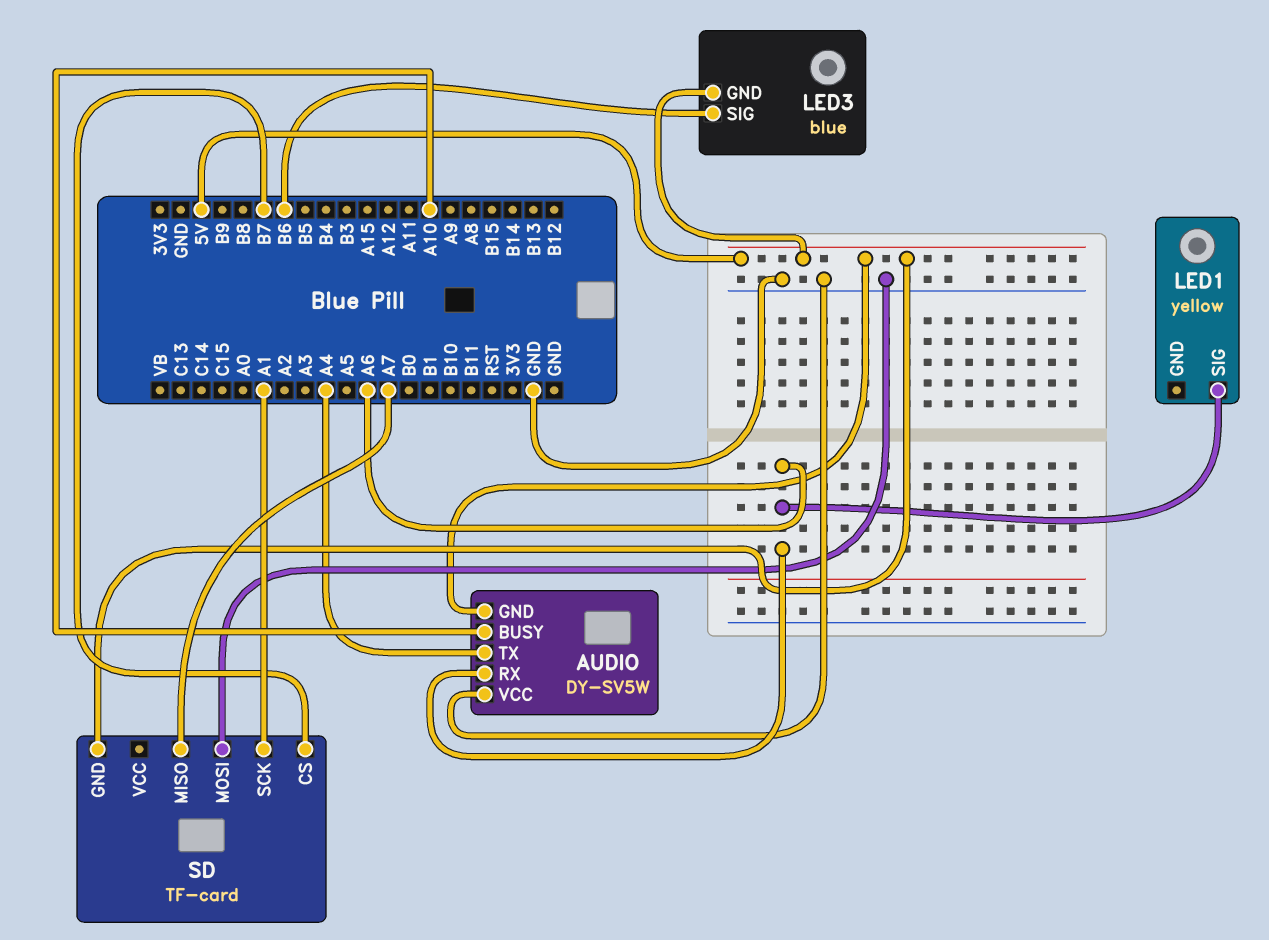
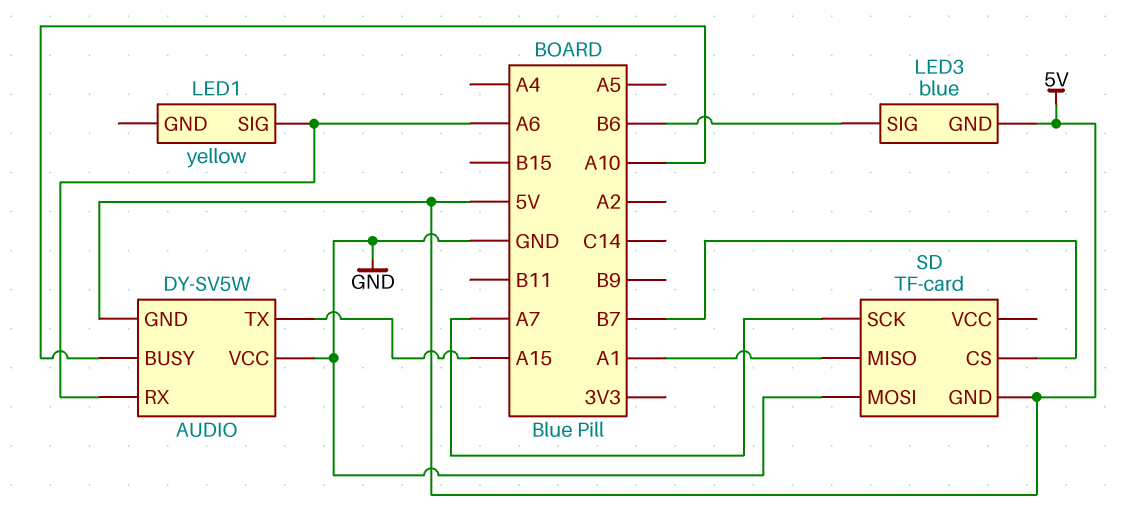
AUDIO pin TX: A4 -> A15
SD pin MISO: A7 -> A1
SD pin SCK: A1 -> A7

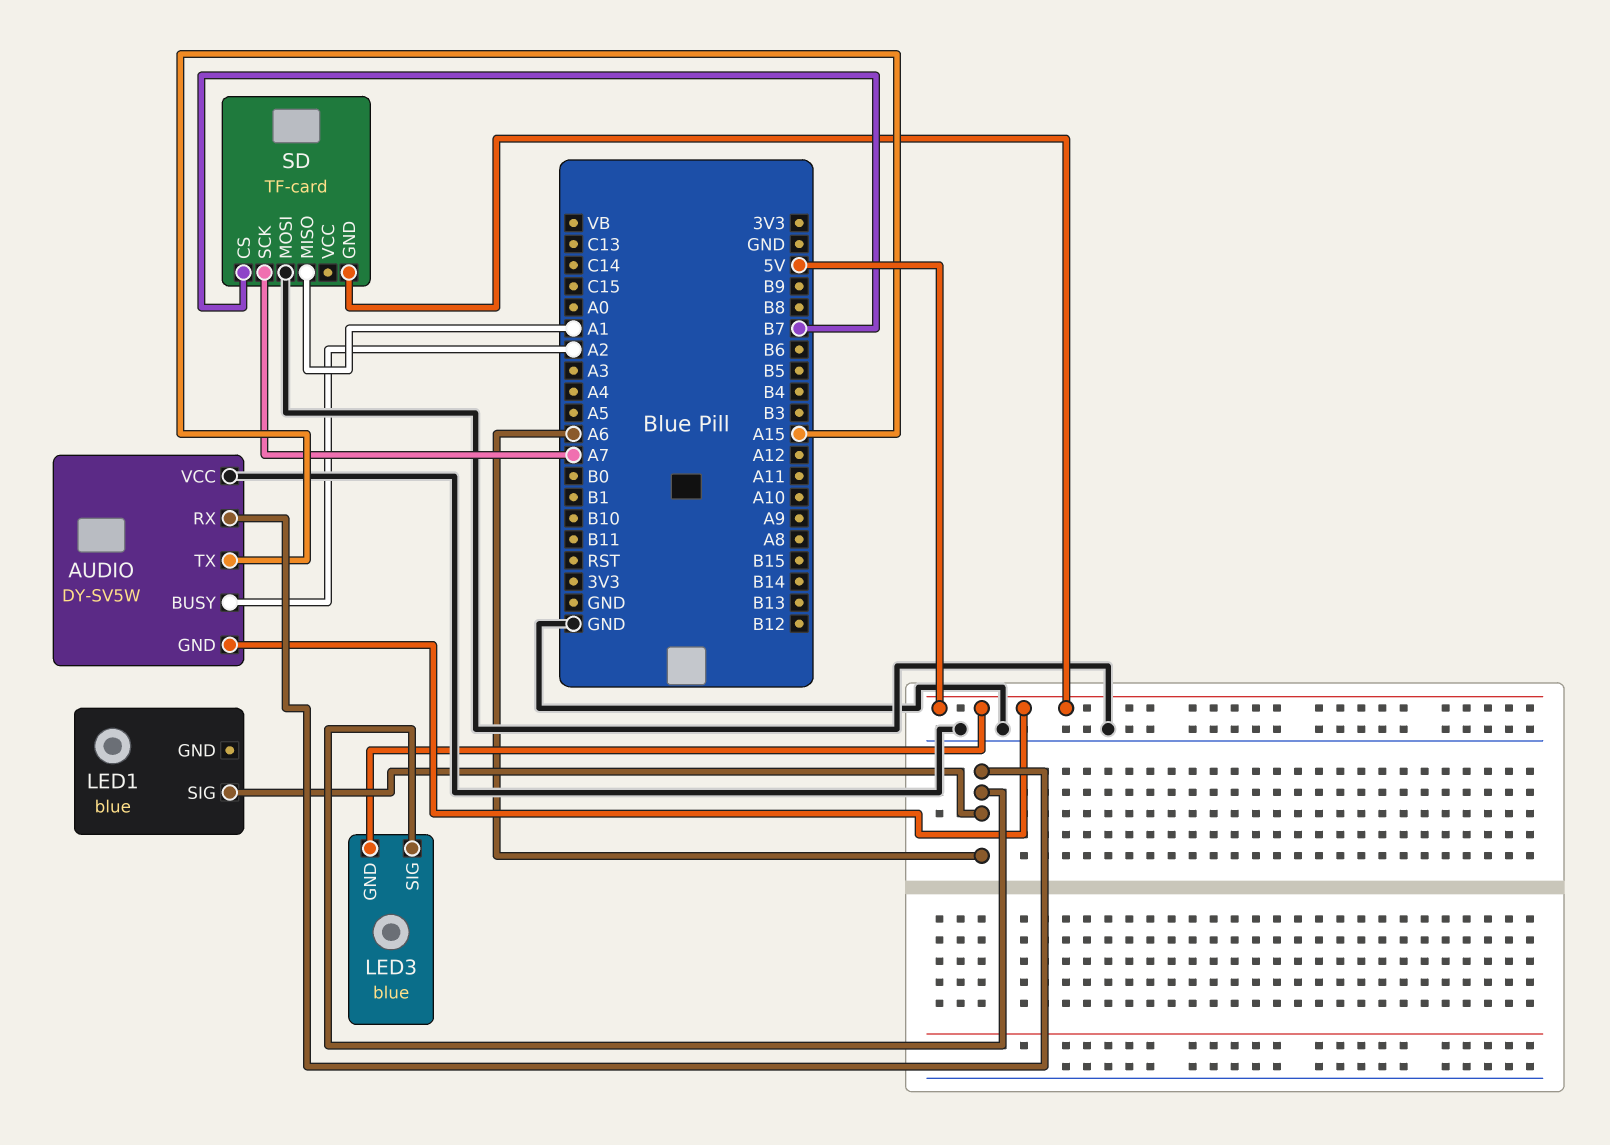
AUDIO pin BUSY: A10 -> A2
LED1: yellow -> blue
LED3 pin SIG: B6 -> A6

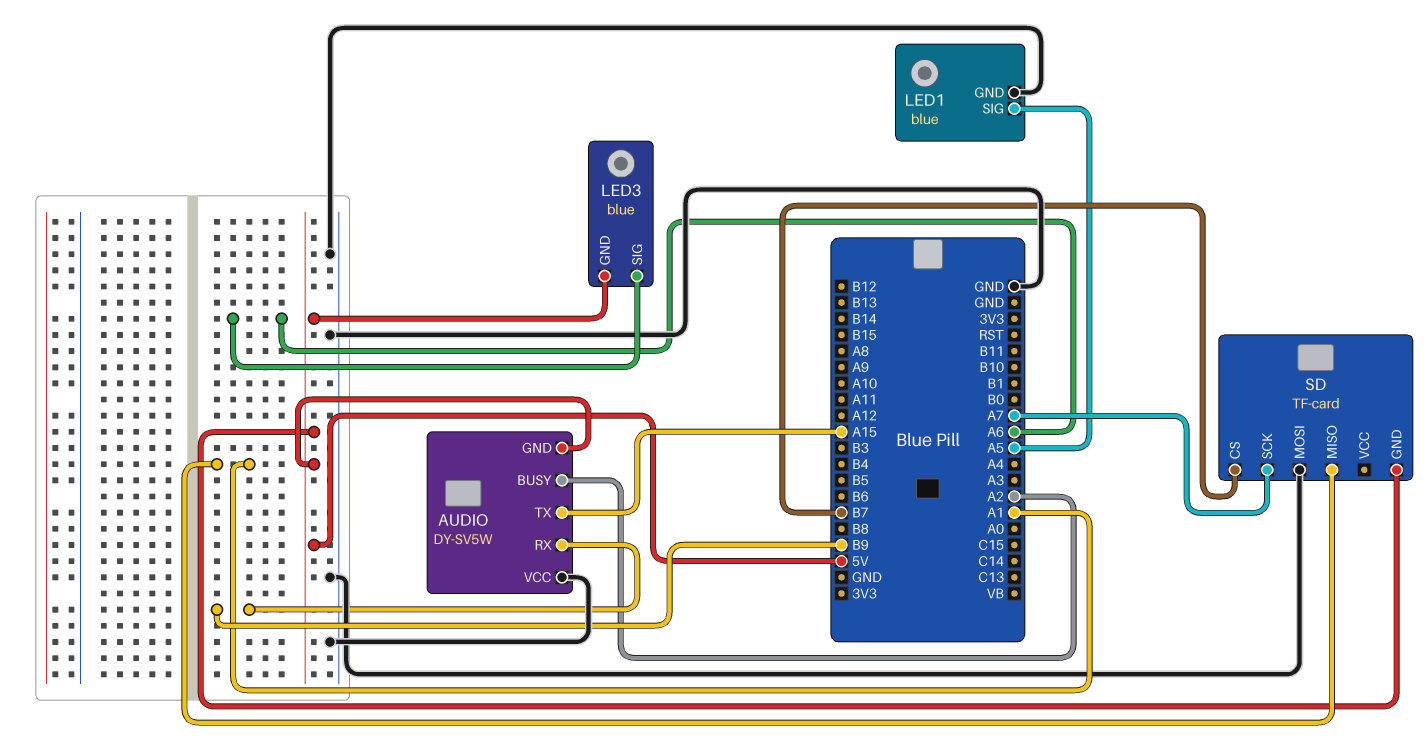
AUDIO pin RX: A6 -> B9
LED1 pin GND: none -> GND
LED1 pin SIG: A6 -> A5

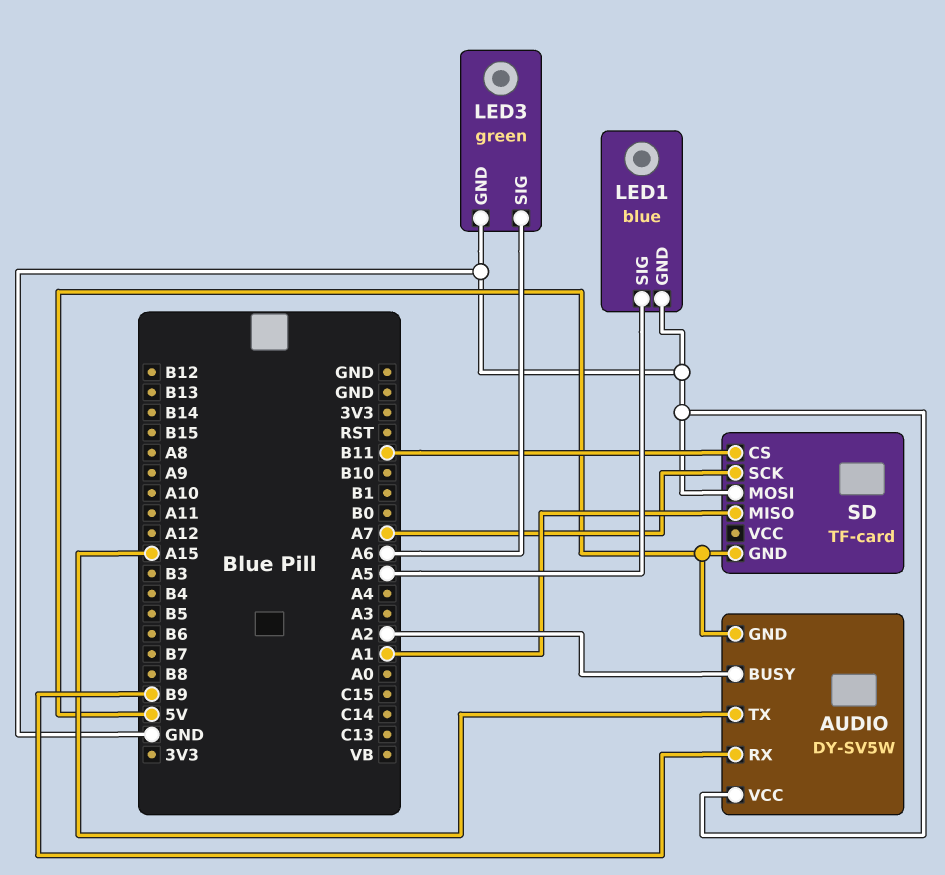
LED3: blue -> green
LED3 pin GND: 5V -> GND
SD pin CS: B7 -> B11

